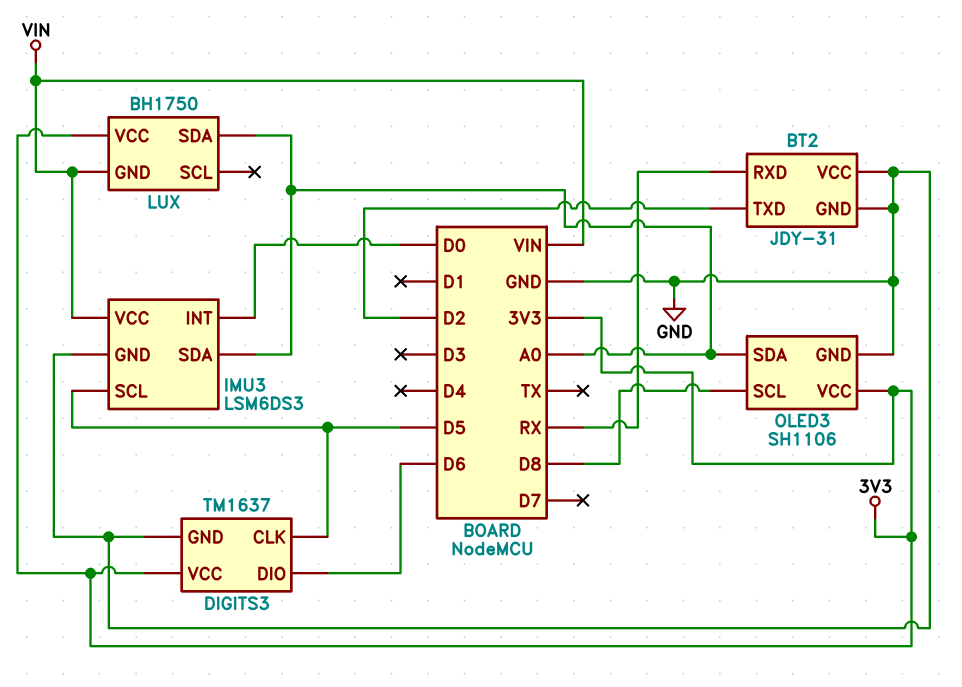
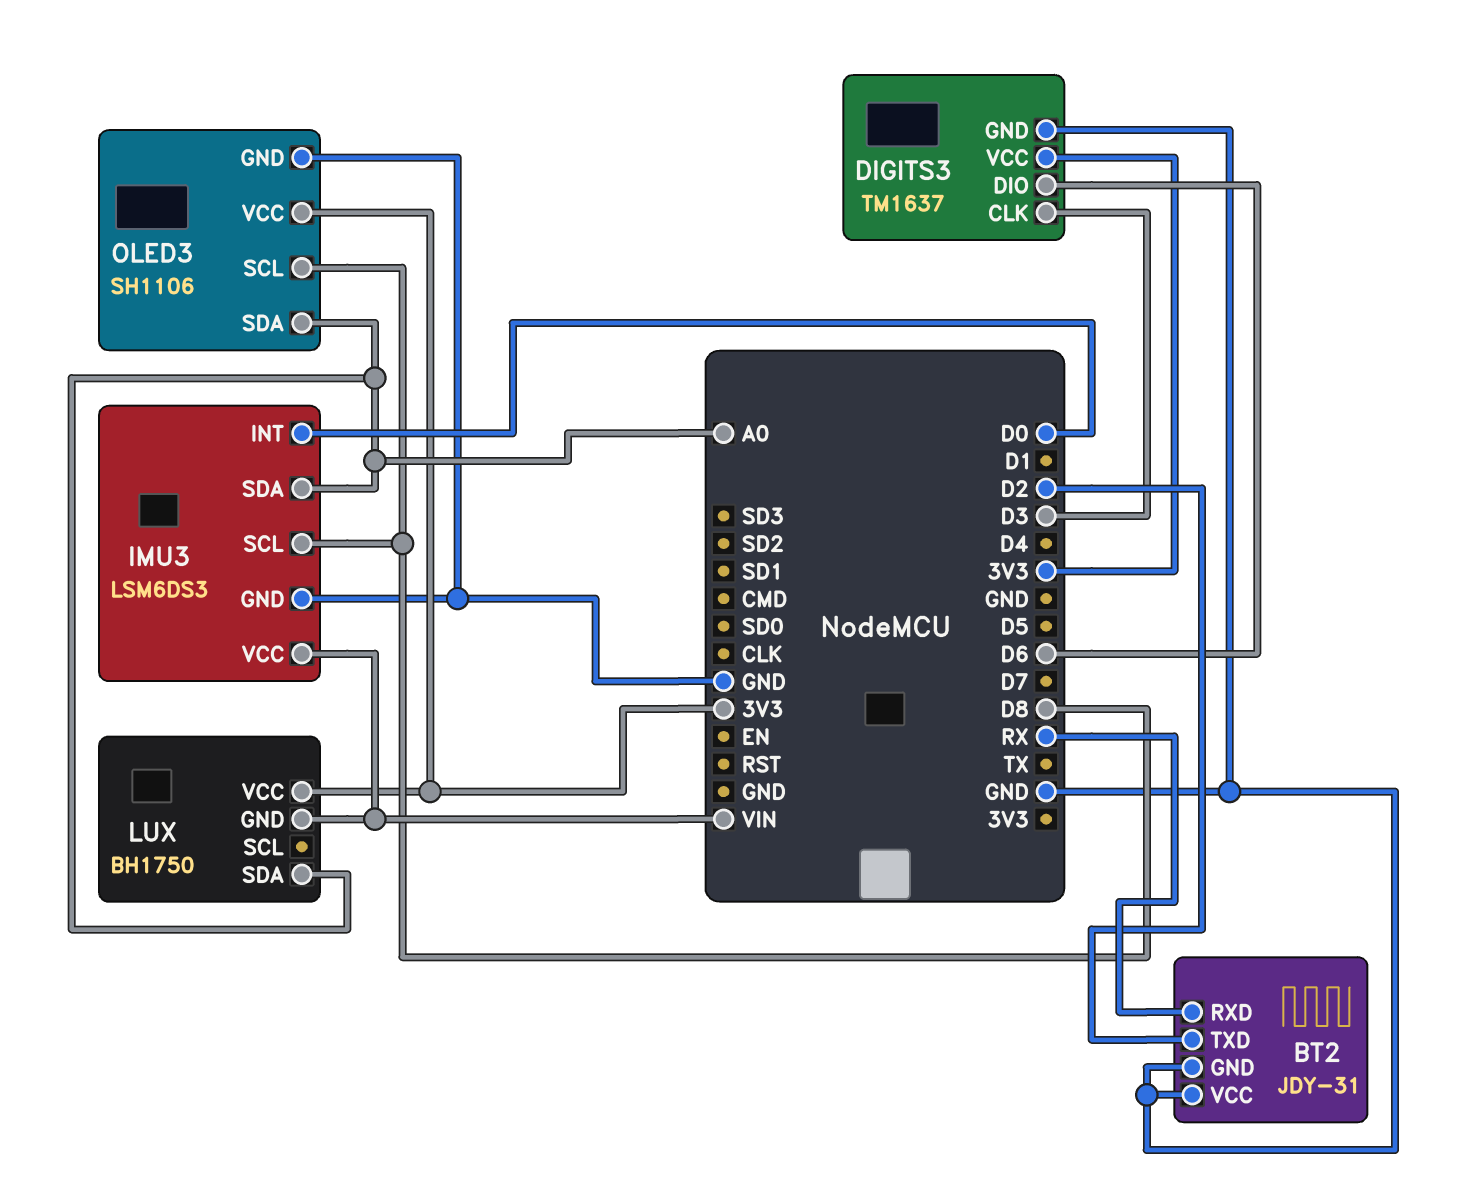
DIGITS3 pin CLK: D5 -> D3
IMU3 pin SCL: D5 -> D8

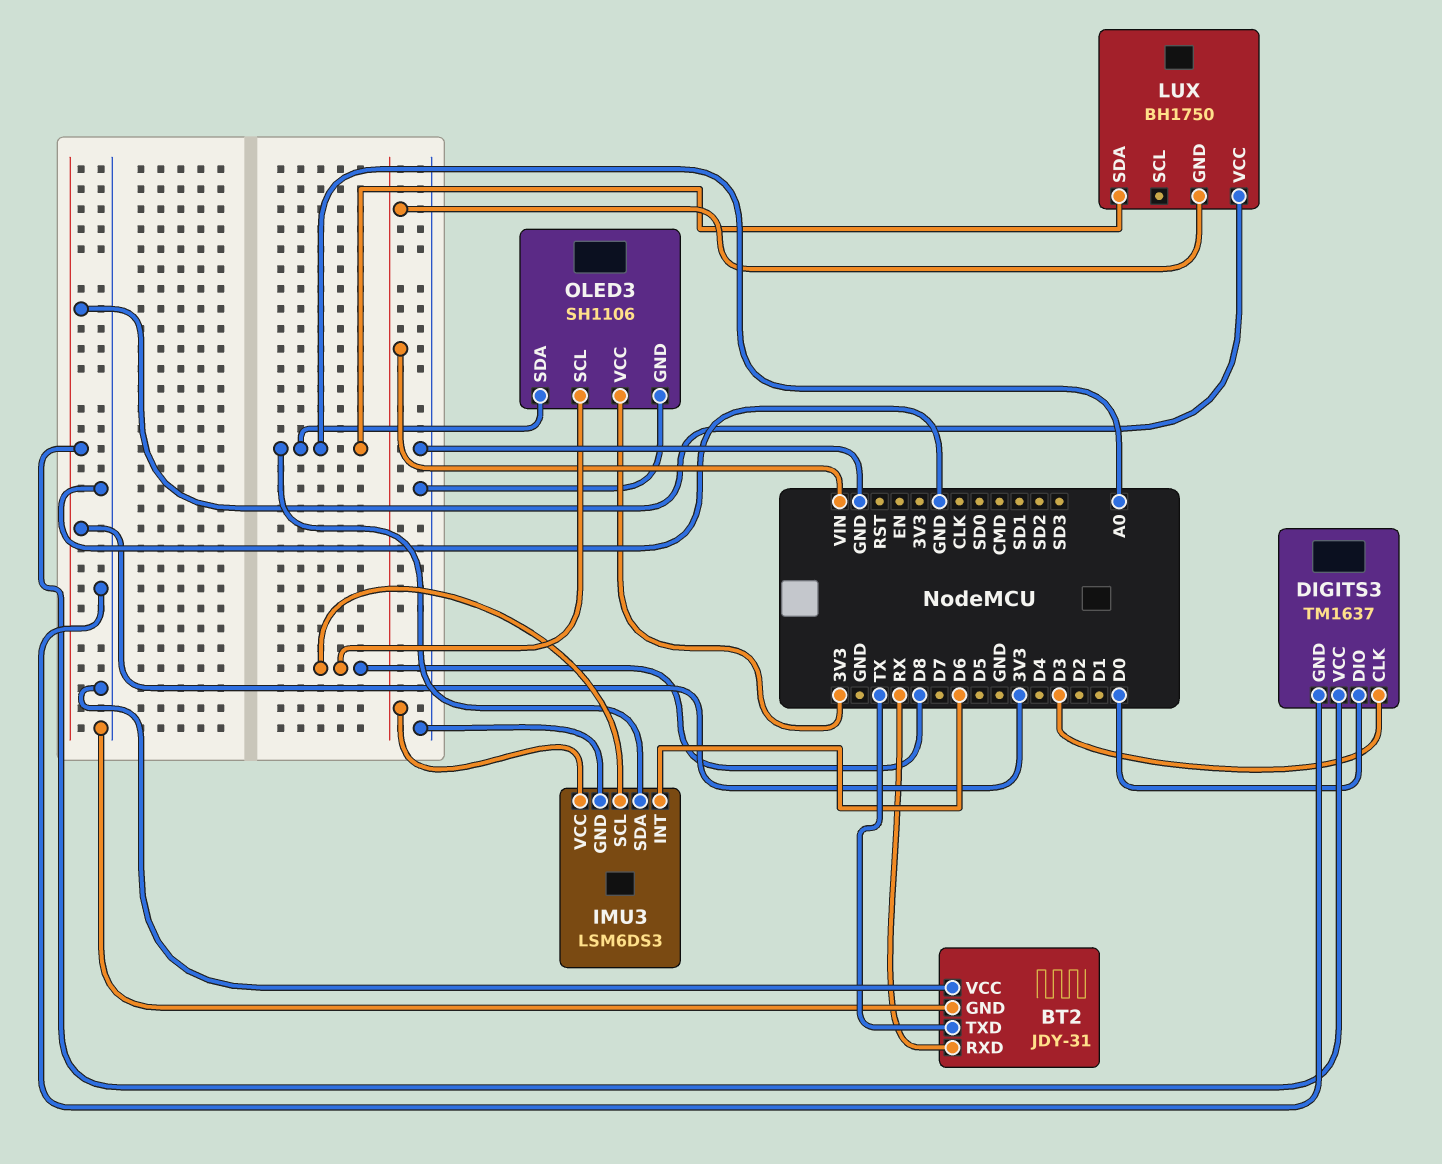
BT2 pin TXD: D2 -> TX
DIGITS3 pin DIO: D6 -> D0
IMU3 pin INT: D0 -> D6

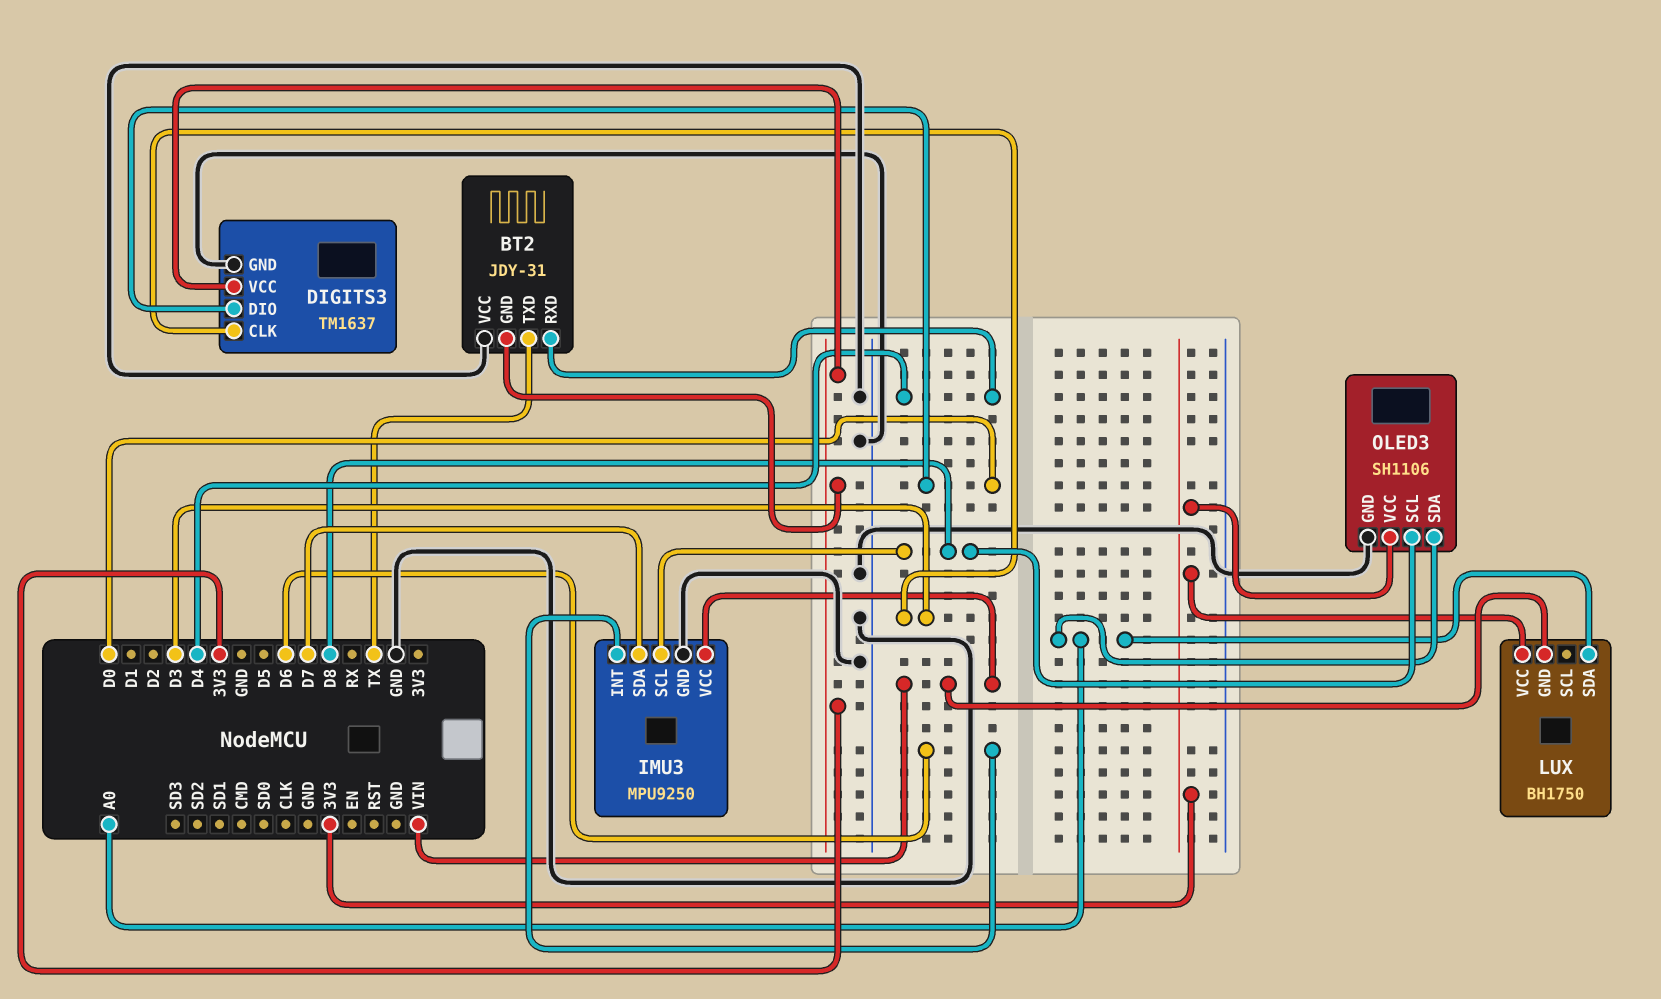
BT2 pin GND: GND -> 3V3
BT2 pin RXD: RX -> D4
IMU3: LSM6DS3 -> MPU9250
IMU3 pin SDA: A0 -> D7

